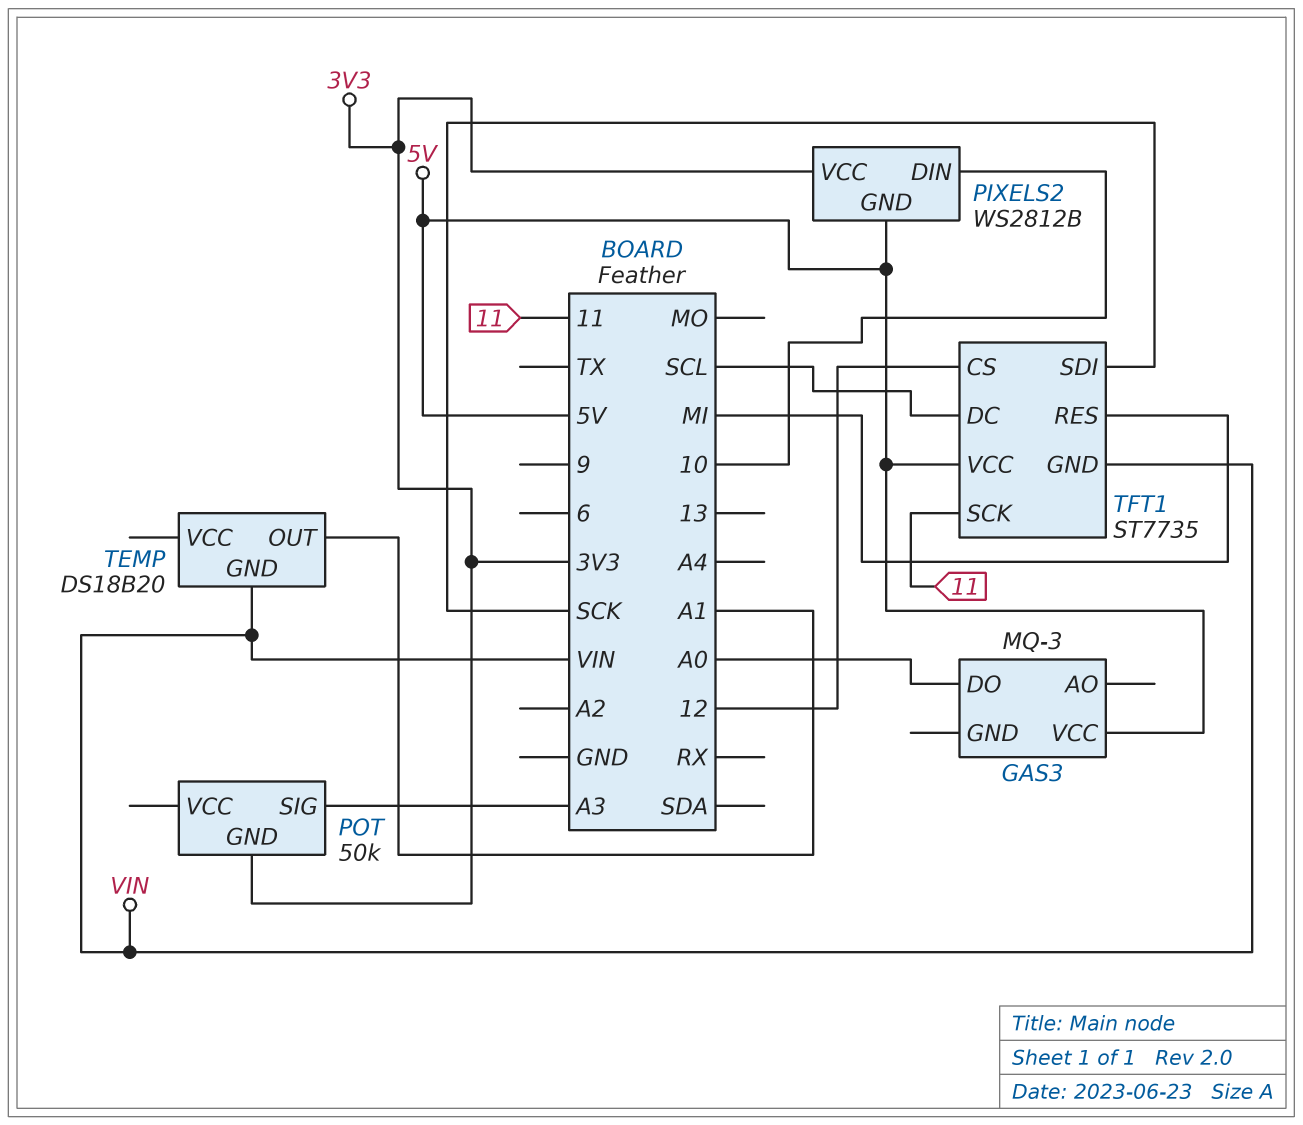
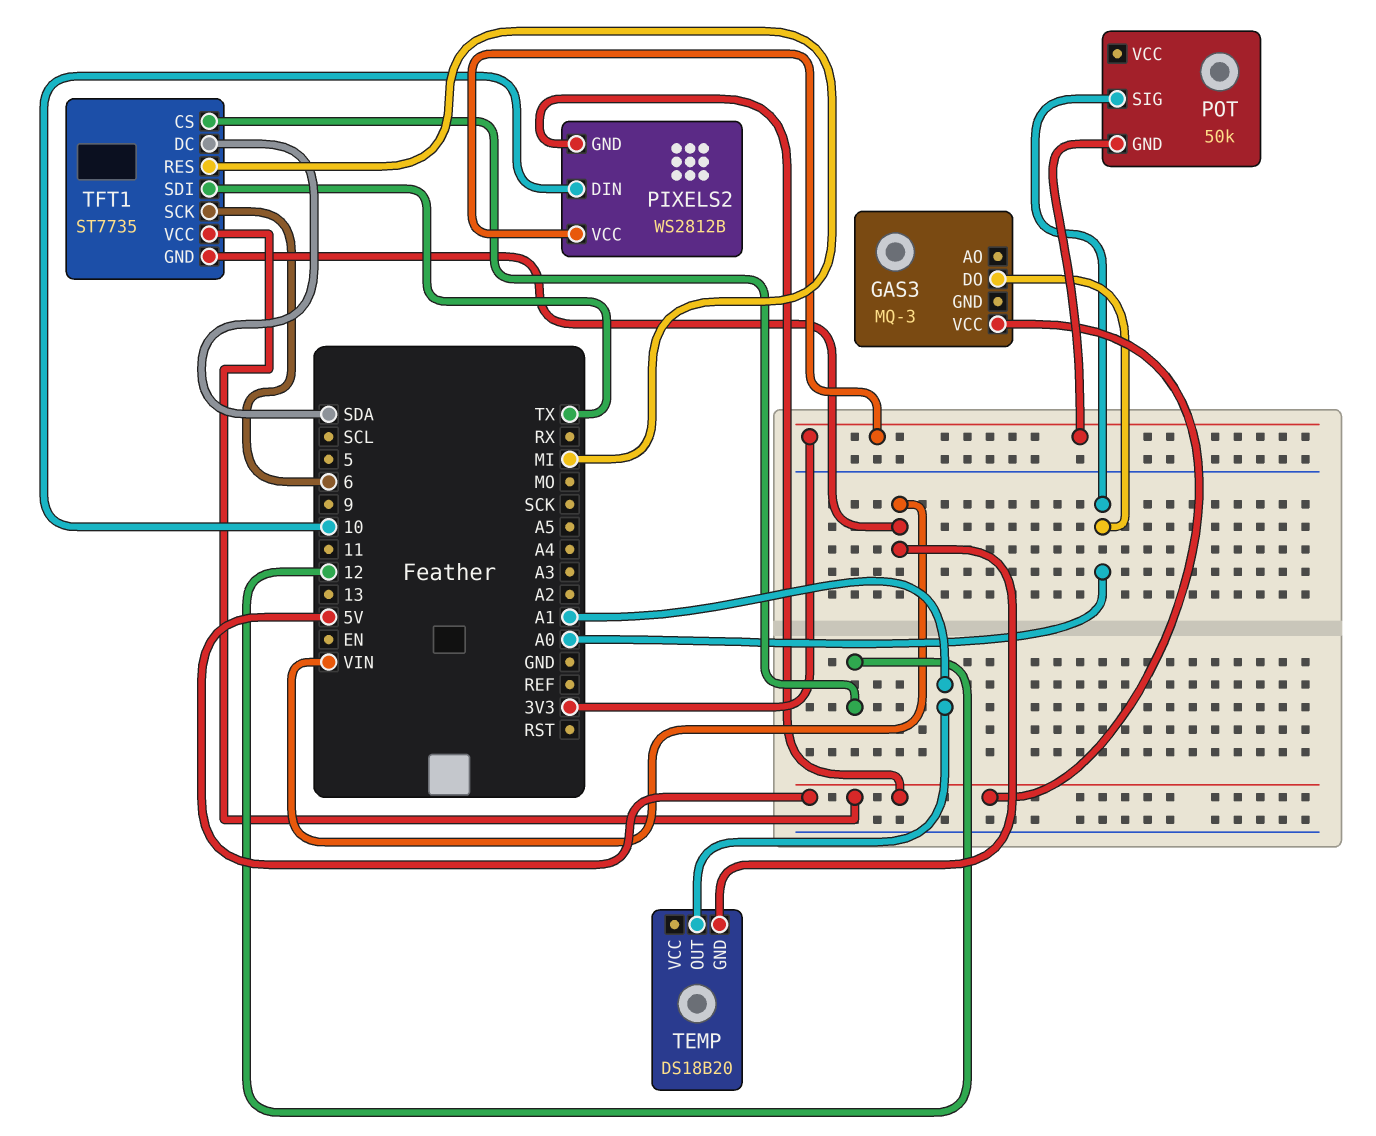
POT pin SIG: A3 -> A0
TFT1 pin DC: SCL -> SDA
TFT1 pin SCK: 11 -> 6
TFT1 pin SDI: SCK -> TX

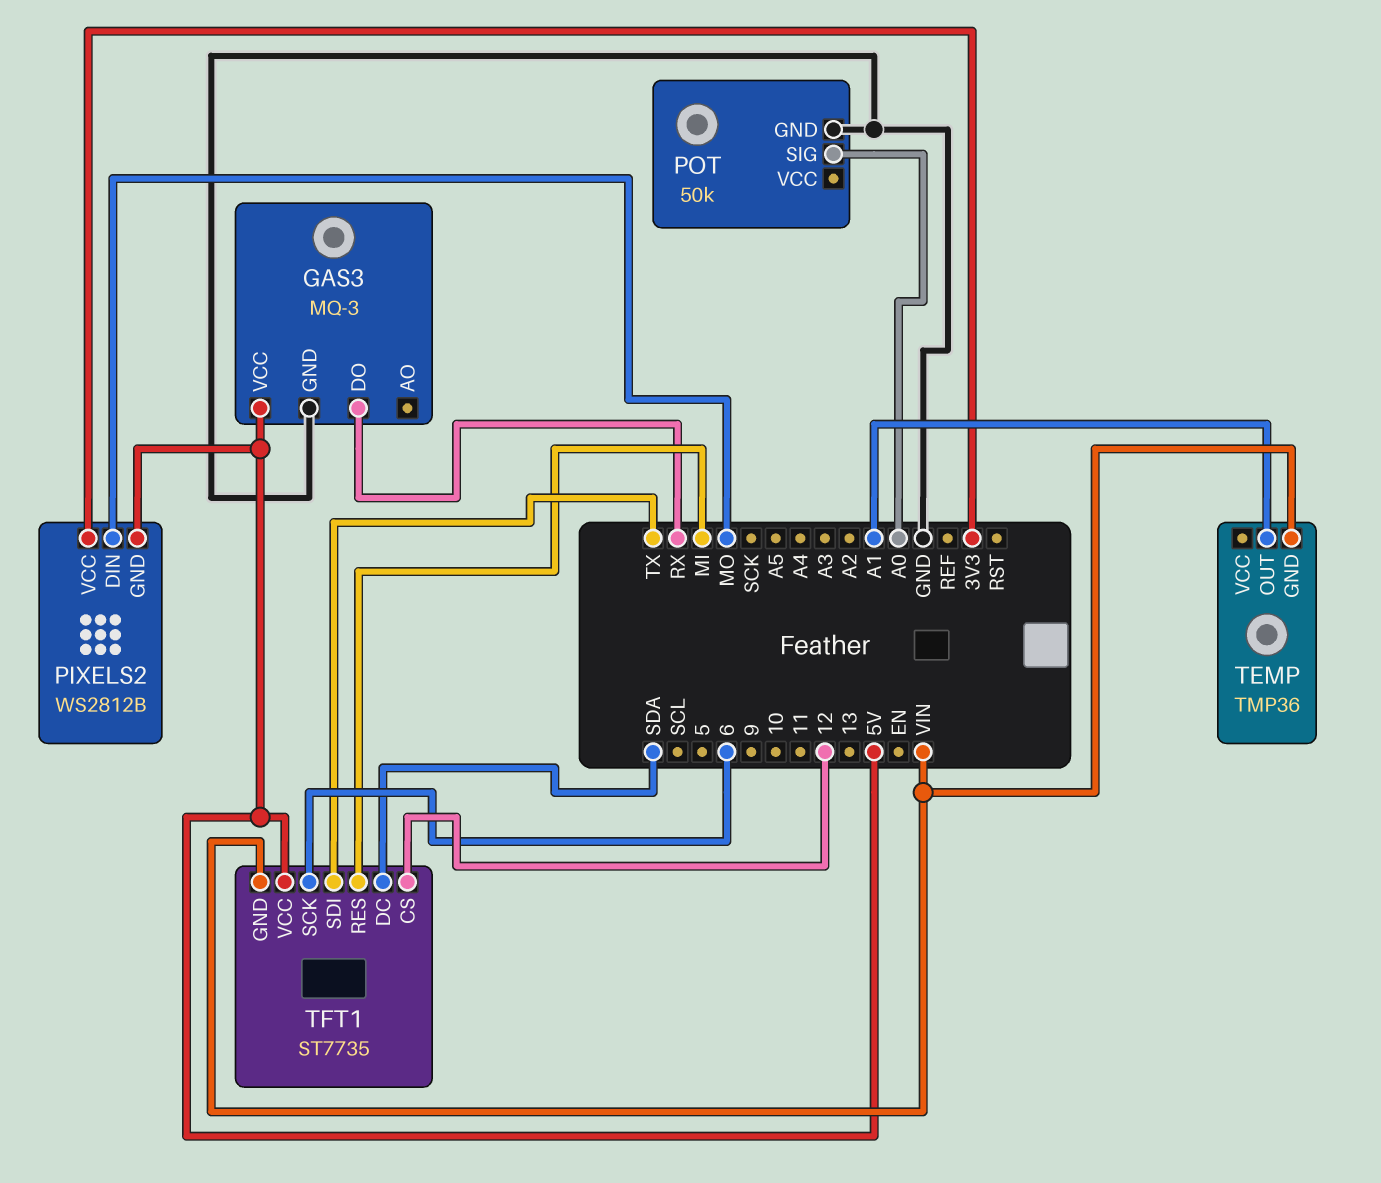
GAS3 pin DO: A0 -> RX
GAS3 pin GND: none -> GND
PIXELS2 pin DIN: 10 -> MO
POT pin GND: 3V3 -> GND
TEMP: DS18B20 -> TMP36

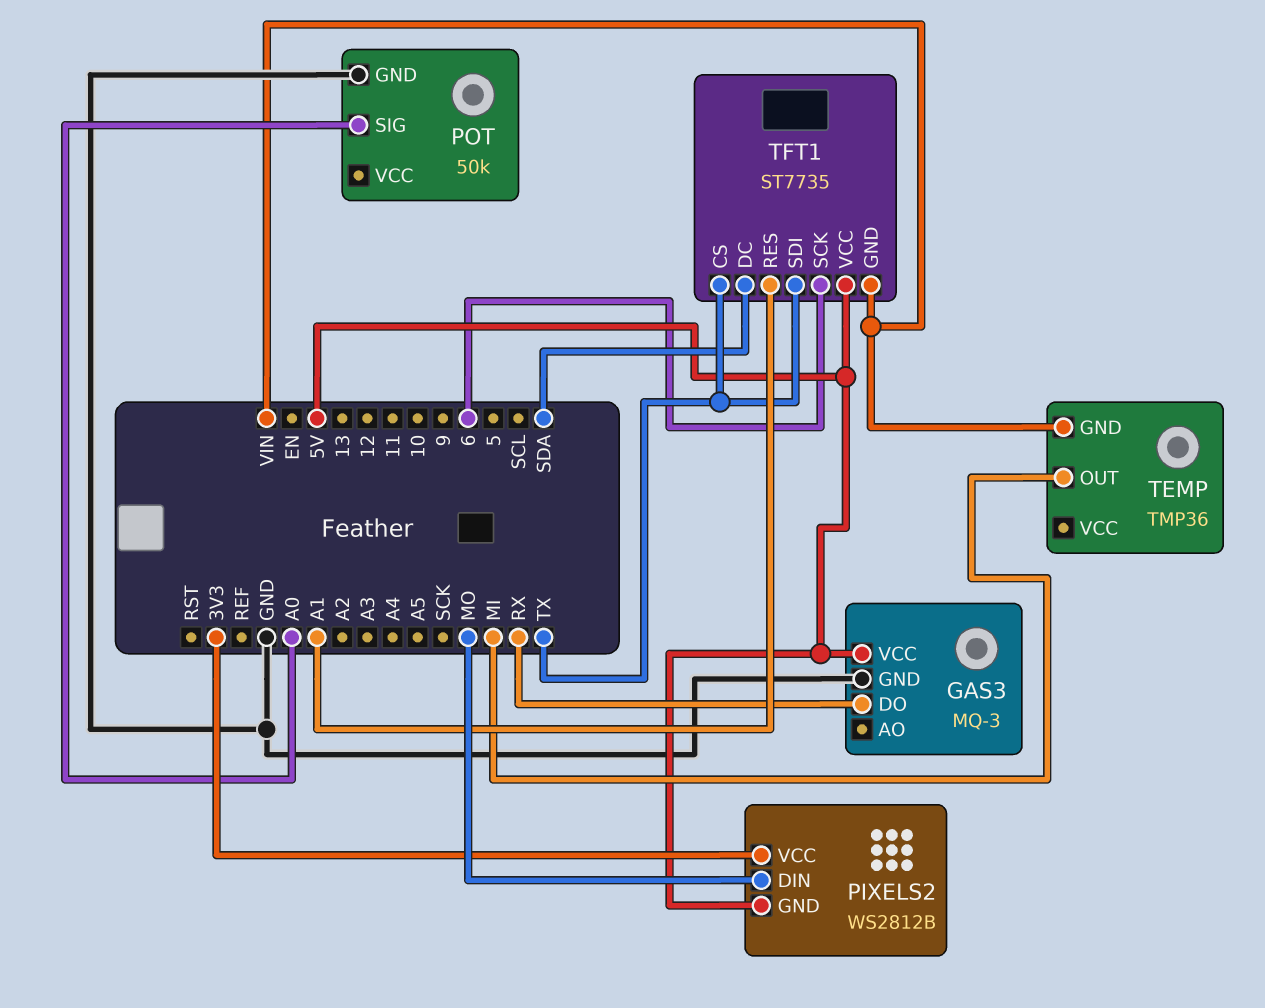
TEMP pin OUT: A1 -> MI
TFT1 pin CS: 12 -> TX
TFT1 pin RES: MI -> A1

